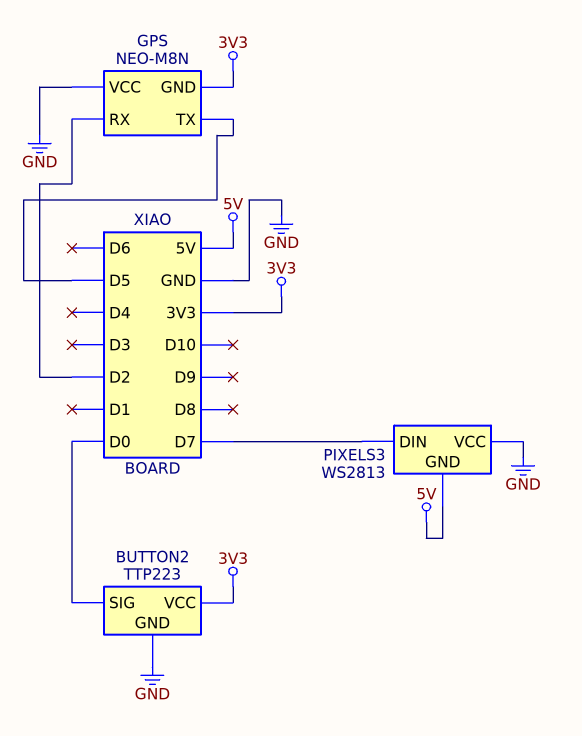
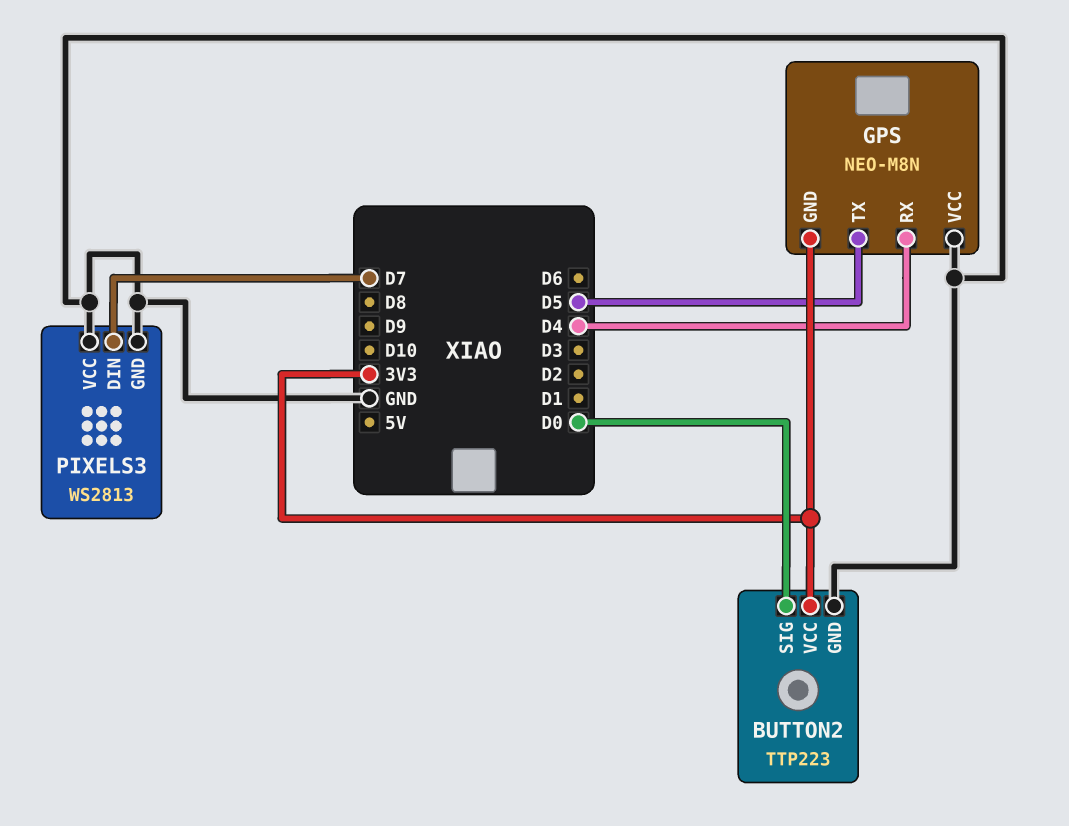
GPS pin RX: D2 -> D4
PIXELS3 pin GND: 5V -> GND

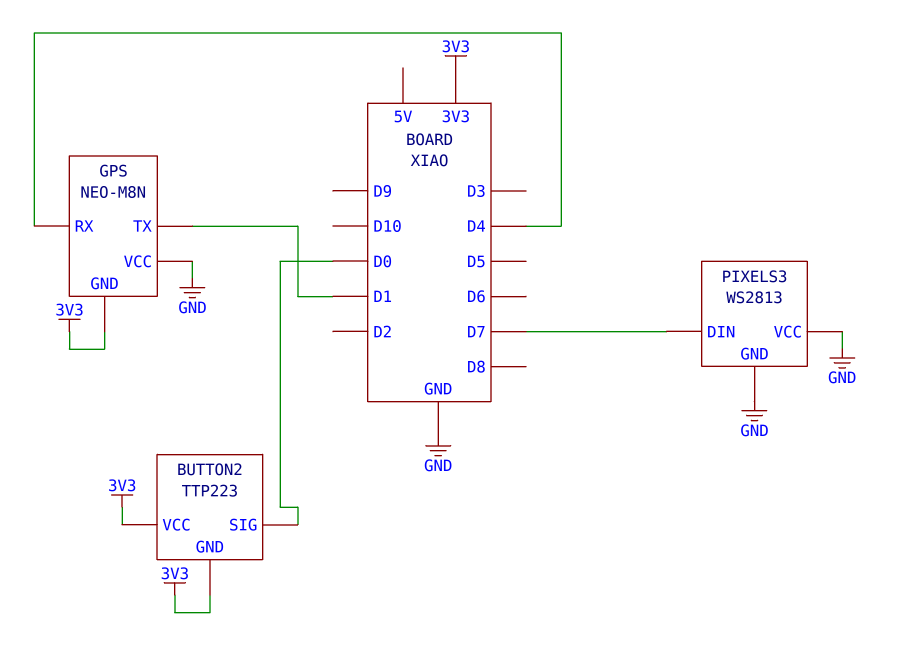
BUTTON2 pin GND: GND -> 3V3
GPS pin TX: D5 -> D1

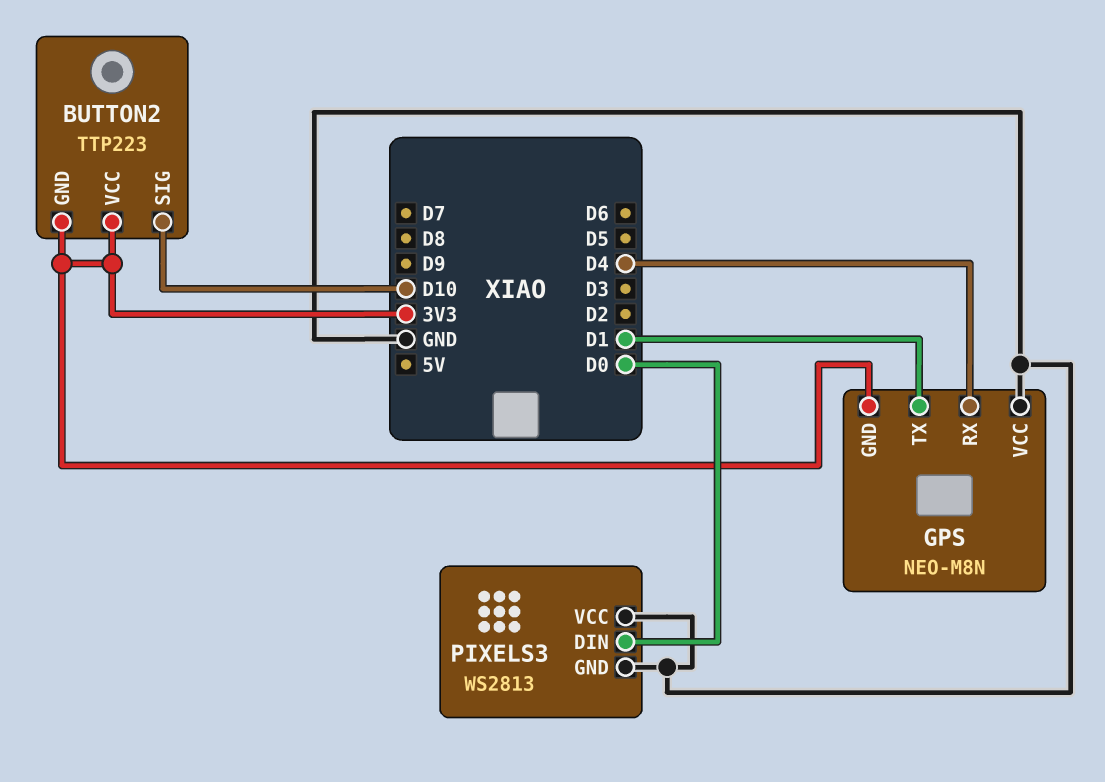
BUTTON2 pin SIG: D0 -> D10
PIXELS3 pin DIN: D7 -> D0

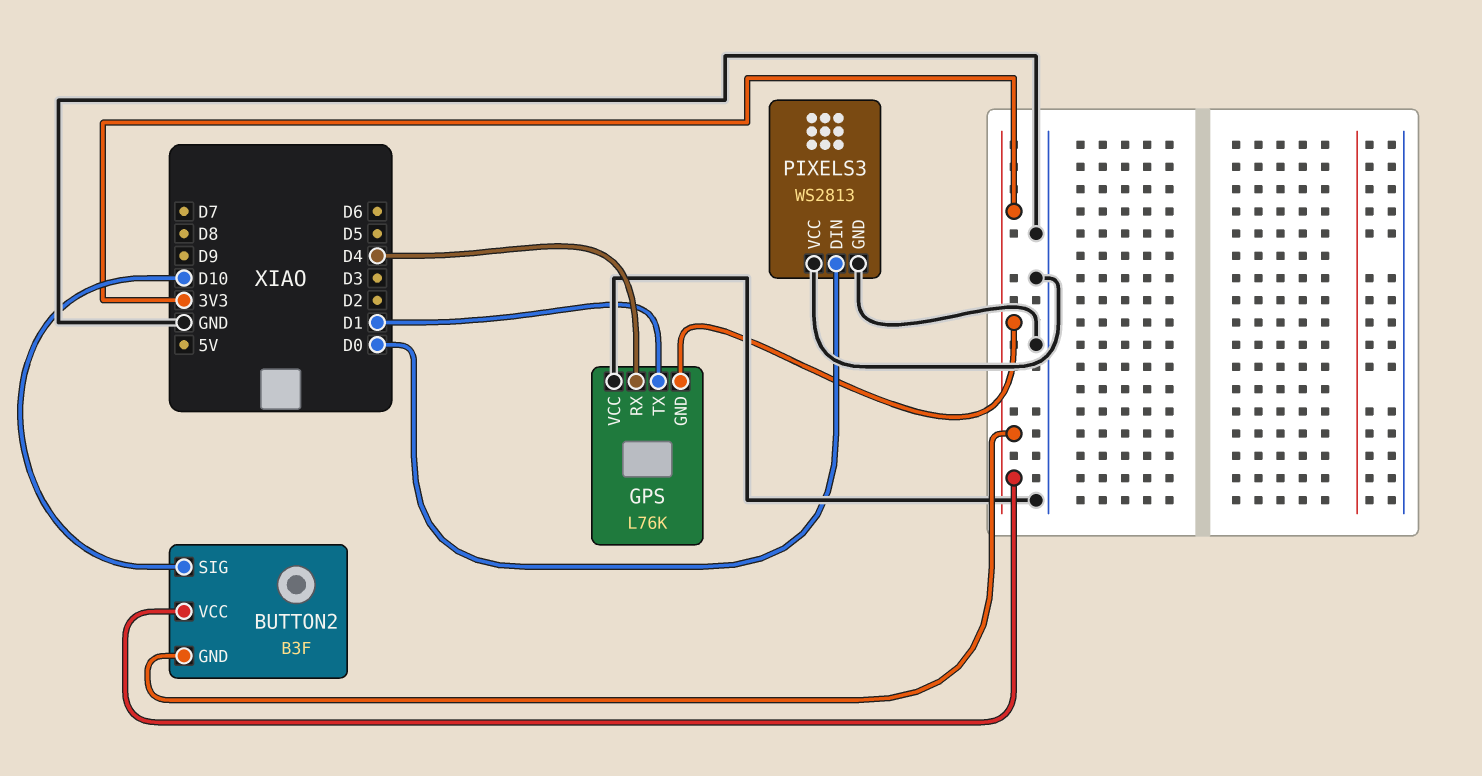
BUTTON2: TTP223 -> B3F
GPS: NEO-M8N -> L76K

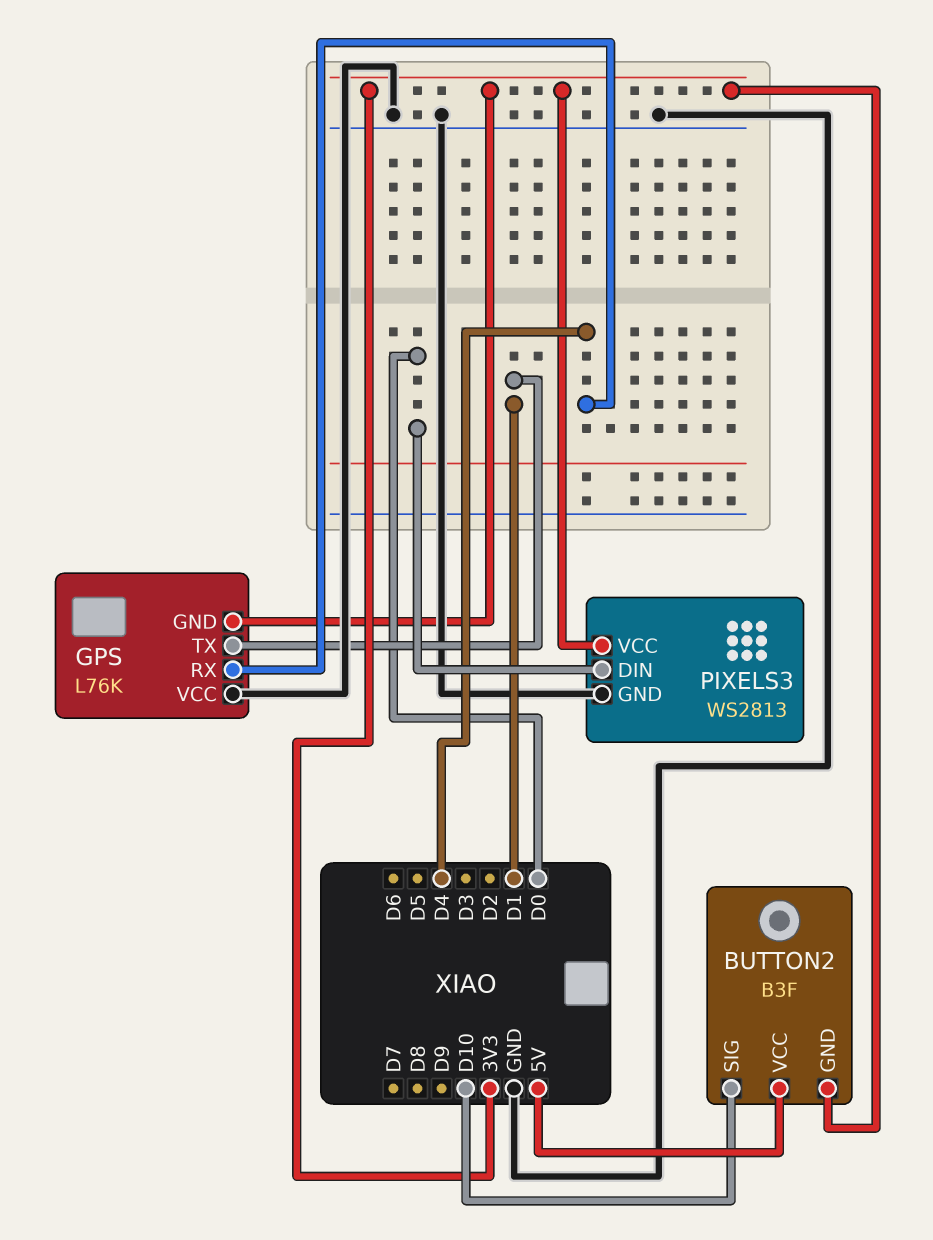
BUTTON2 pin VCC: 3V3 -> 5V
PIXELS3 pin VCC: GND -> 3V3

